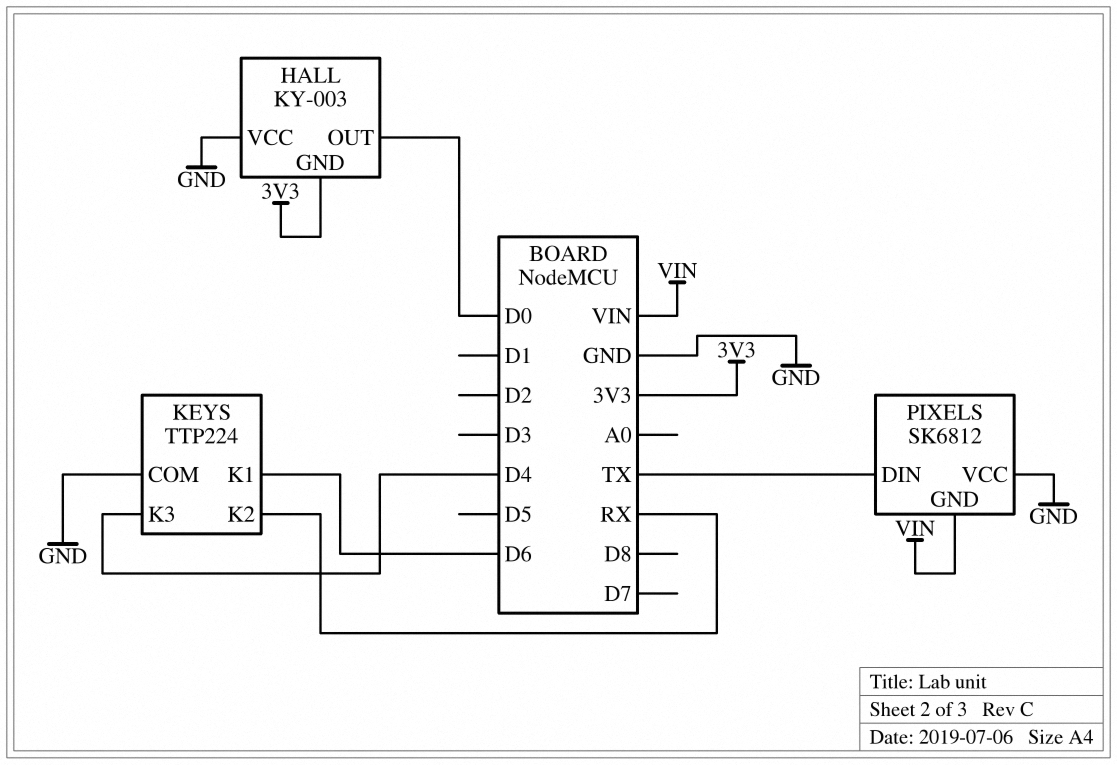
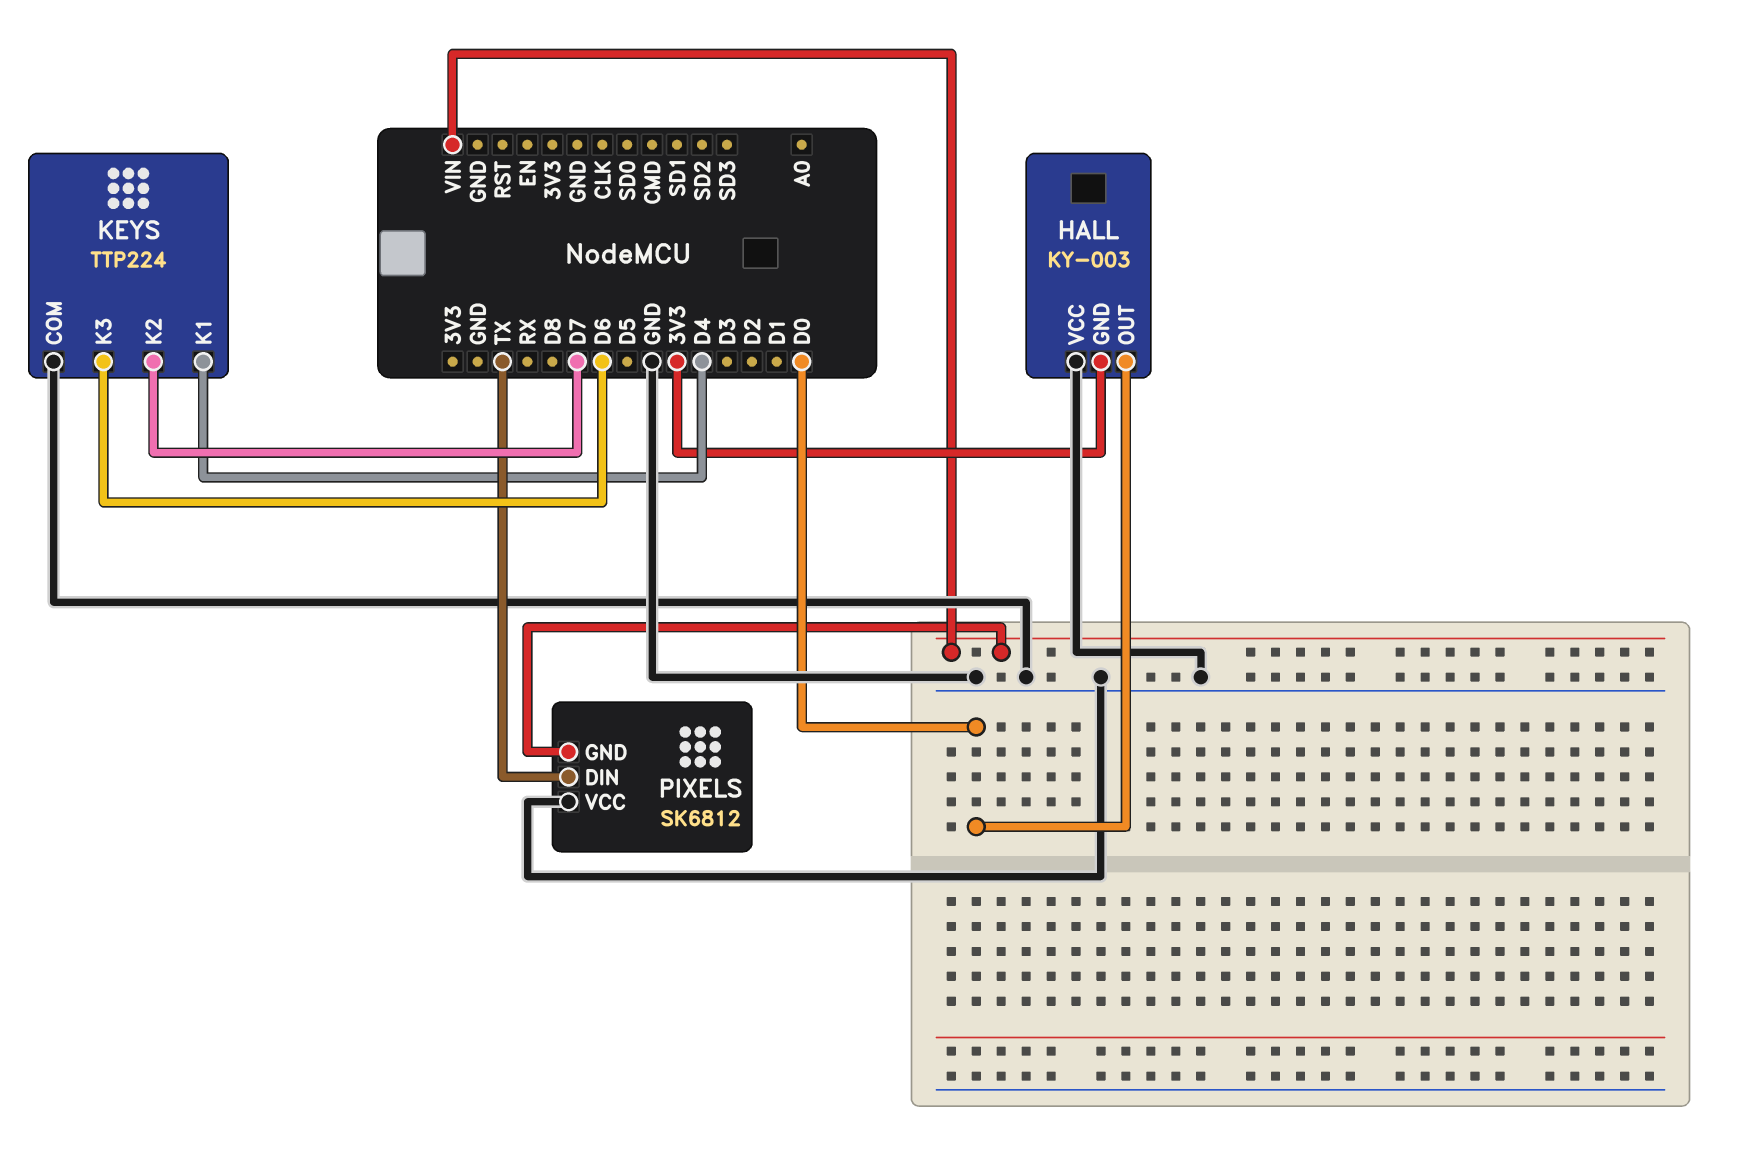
KEYS pin K1: D6 -> D4
KEYS pin K2: RX -> D7
KEYS pin K3: D4 -> D6

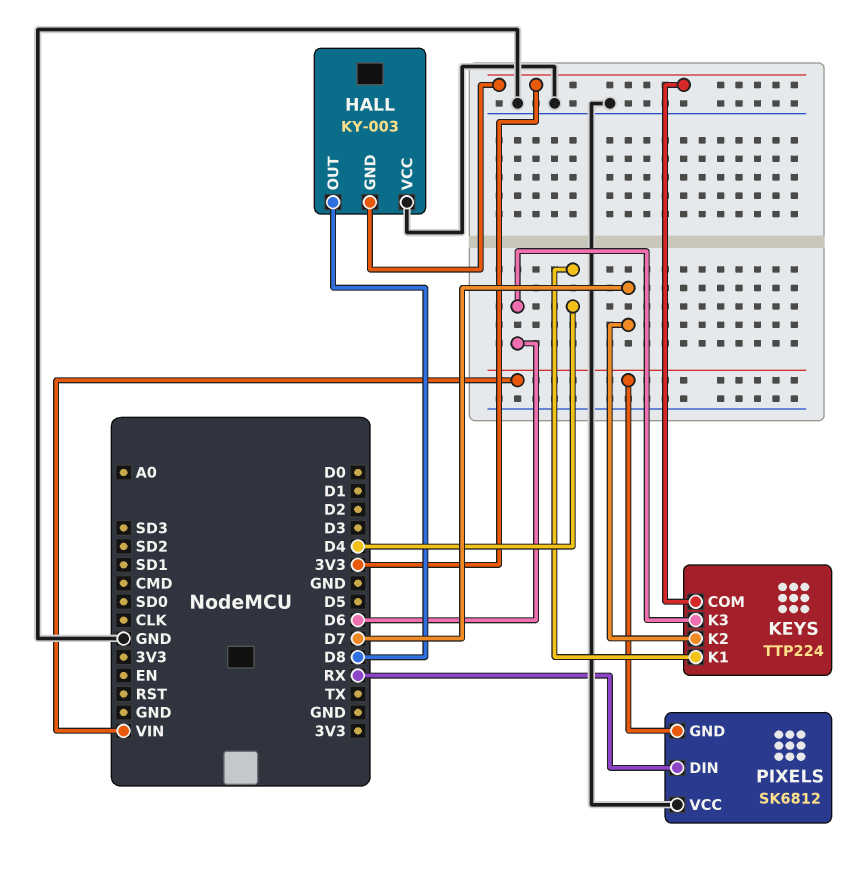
HALL pin OUT: D0 -> D8
KEYS pin COM: GND -> 3V3
PIXELS pin DIN: TX -> RX

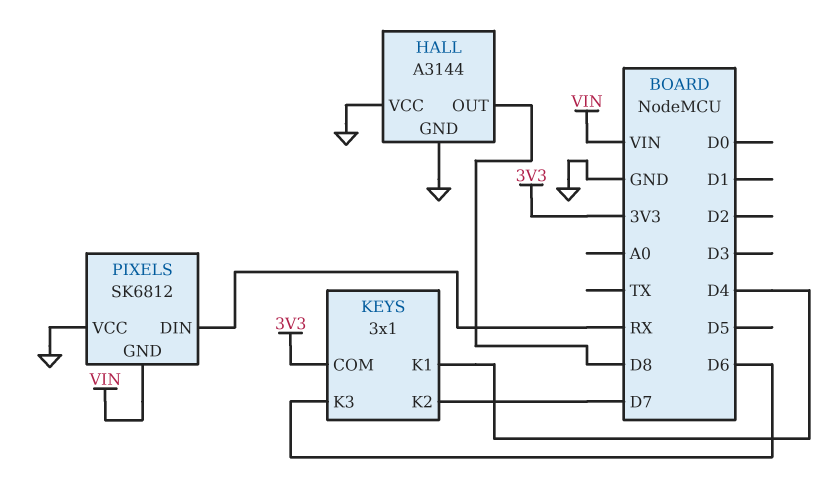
HALL: KY-003 -> A3144
HALL pin GND: 3V3 -> GND
KEYS: TTP224 -> 3x1

